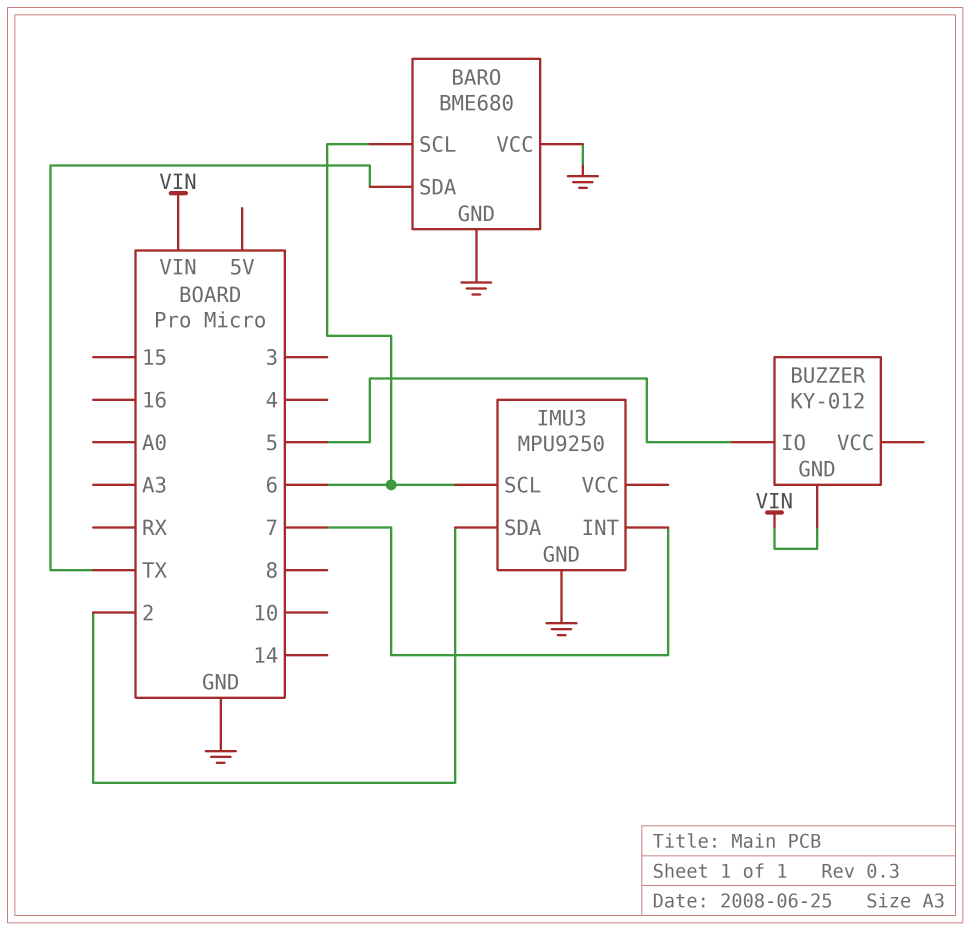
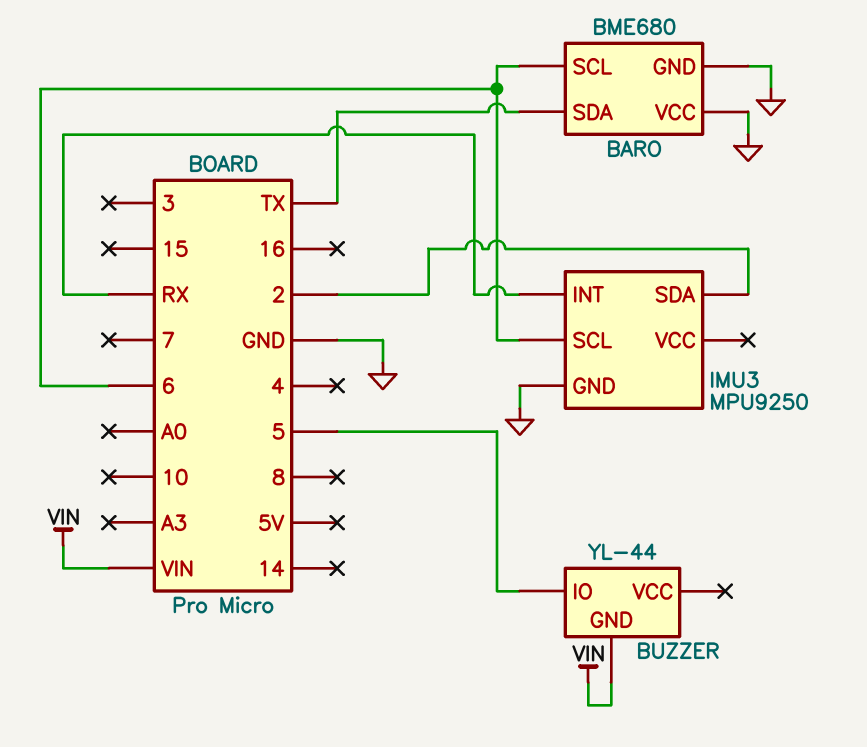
BUZZER: KY-012 -> YL-44
IMU3 pin INT: 7 -> RX

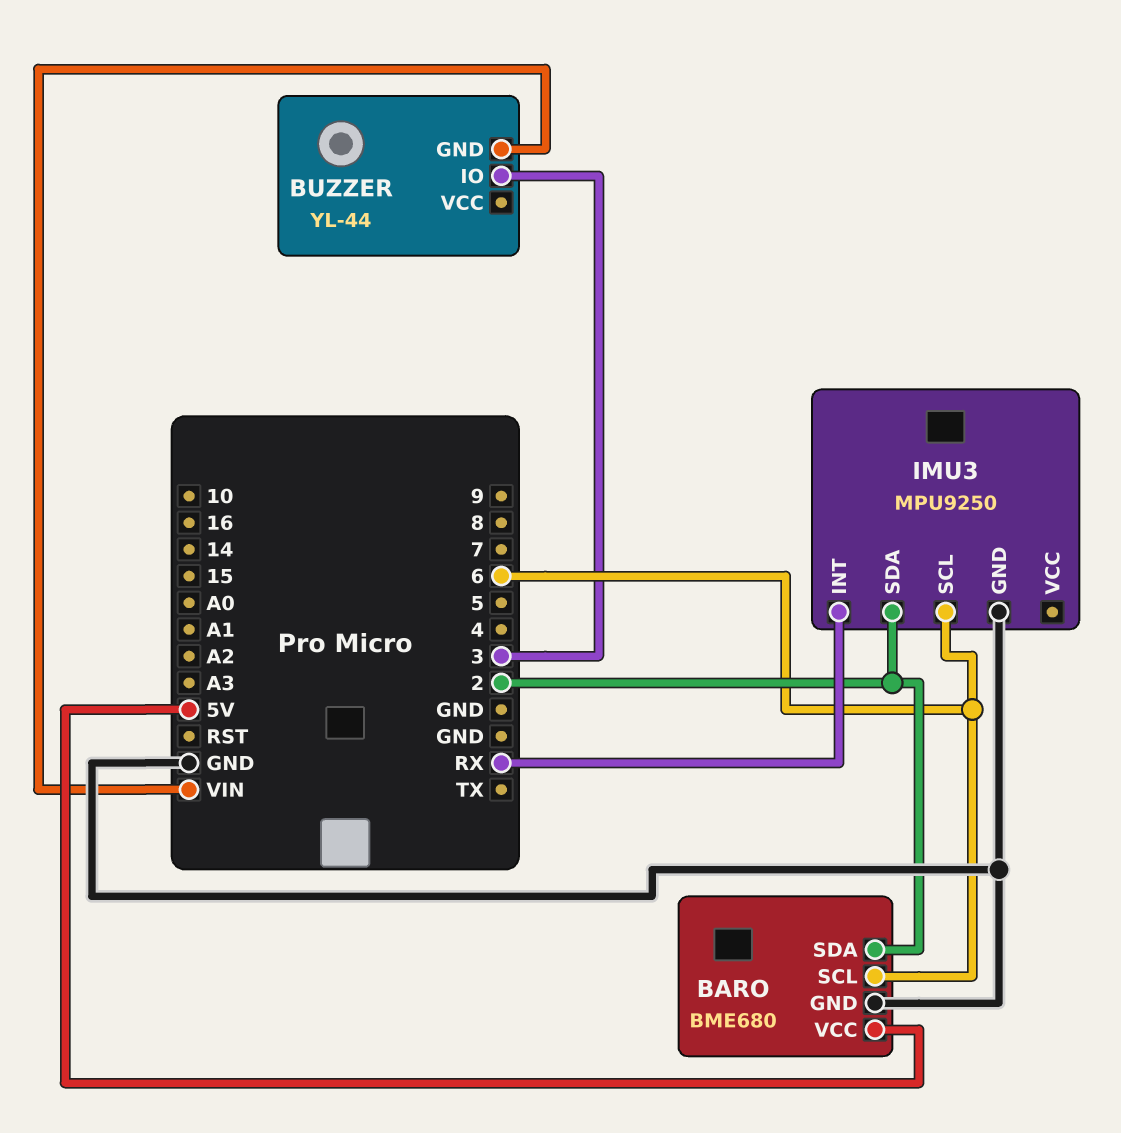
BARO pin SDA: TX -> 2
BARO pin VCC: GND -> 5V
BUZZER pin IO: 5 -> 3

